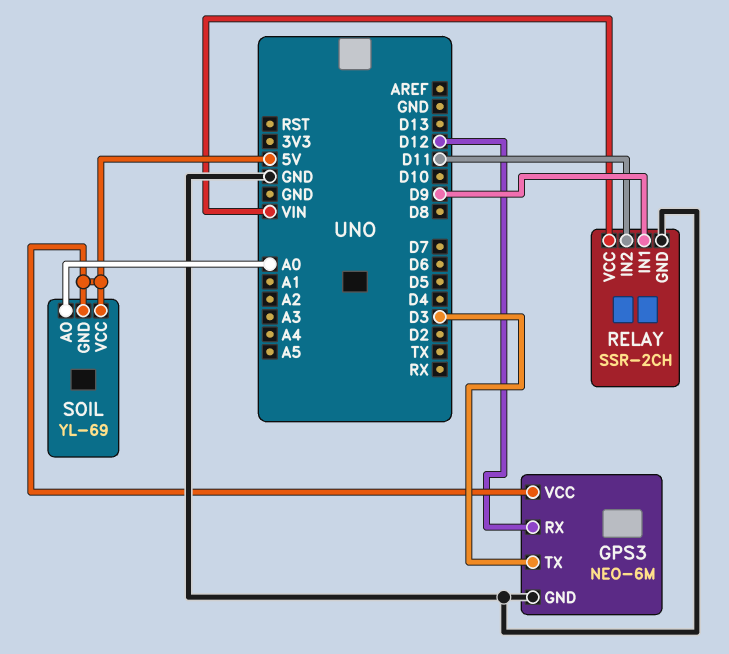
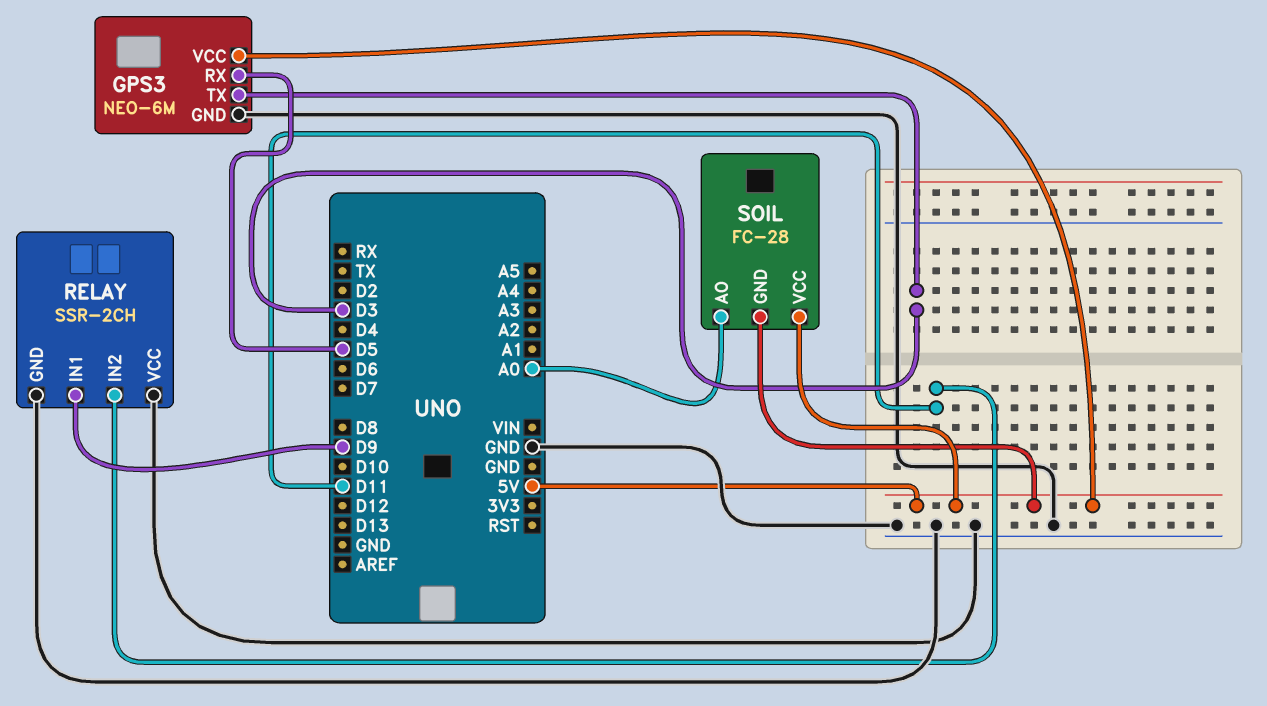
GPS3 pin RX: D12 -> D5
RELAY pin VCC: VIN -> GND
SOIL: YL-69 -> FC-28

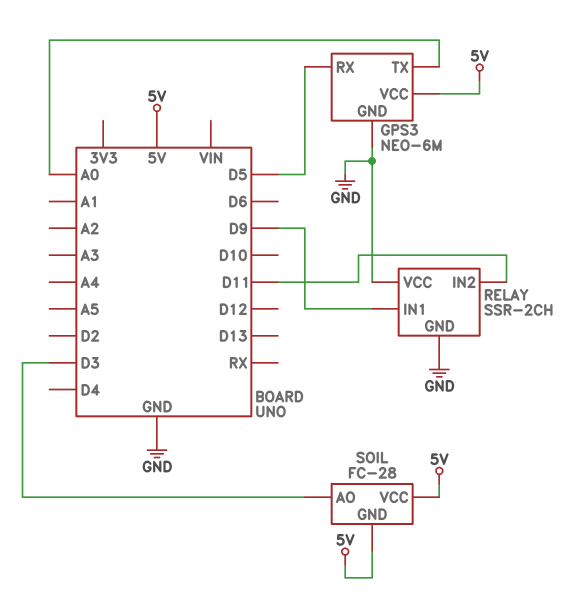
GPS3 pin TX: D3 -> A0
SOIL pin AO: A0 -> D3

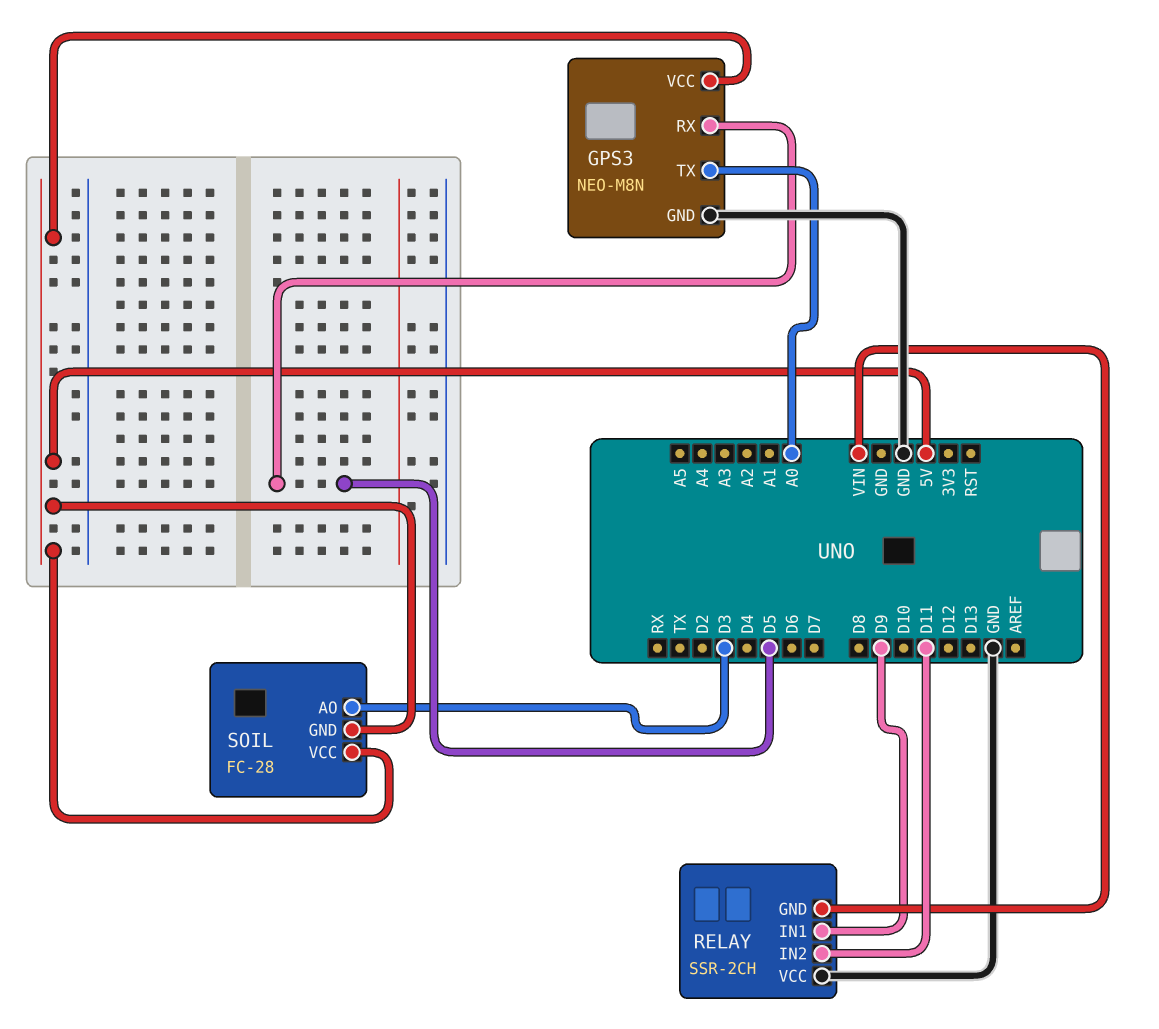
GPS3: NEO-6M -> NEO-M8N
RELAY pin GND: GND -> VIN

